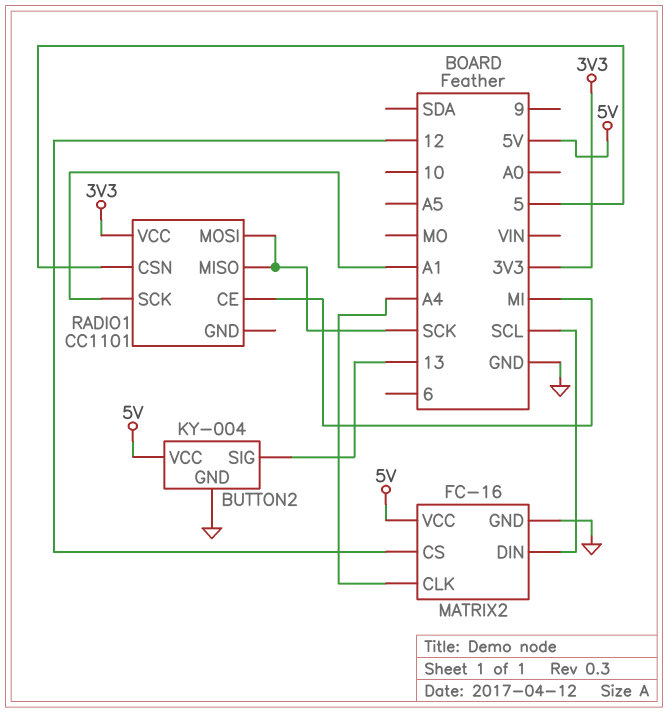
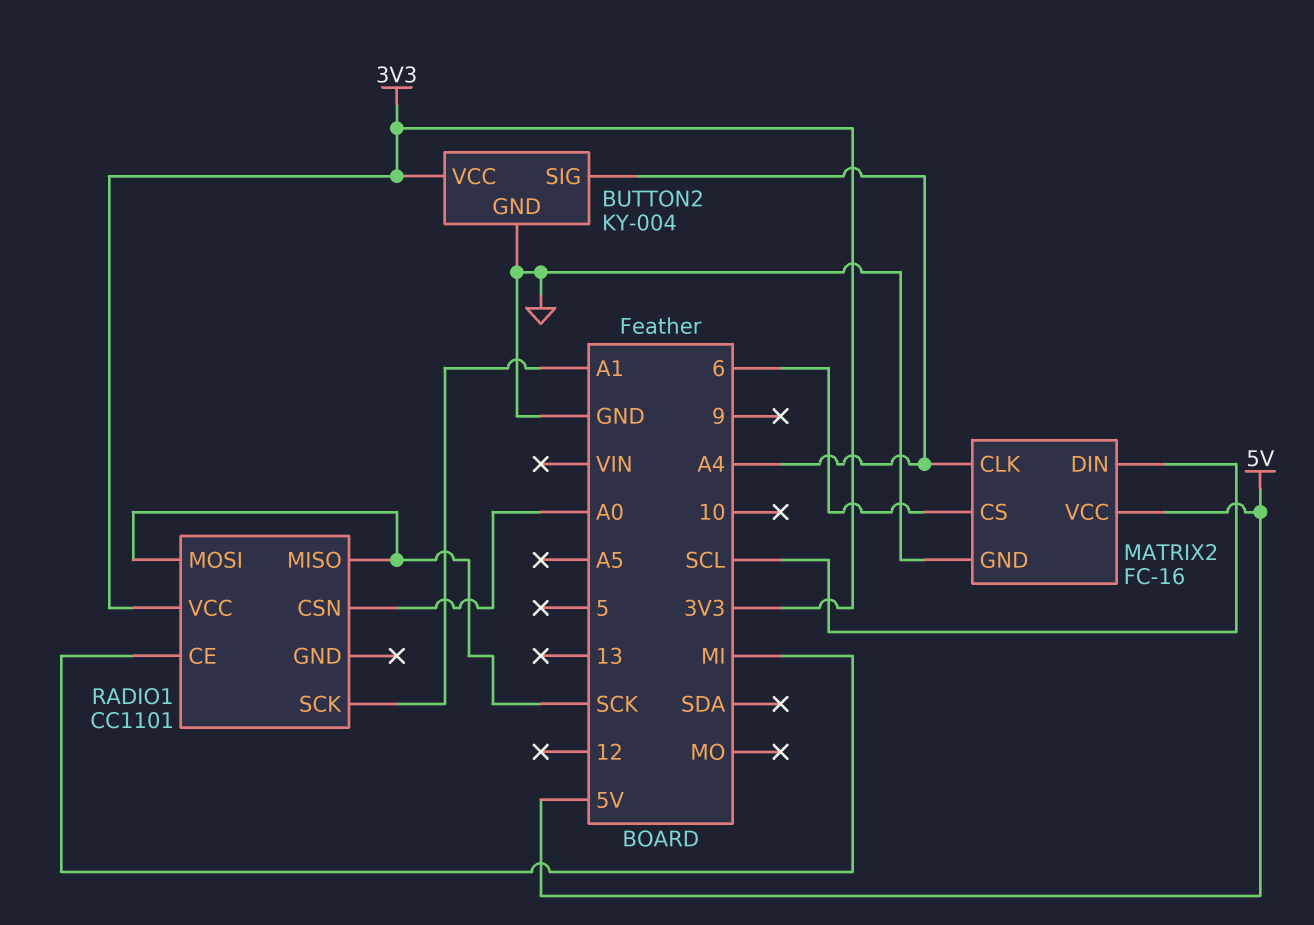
BUTTON2 pin SIG: 13 -> A4
BUTTON2 pin VCC: 5V -> 3V3
MATRIX2 pin CS: 12 -> 6
RADIO1 pin CSN: 5 -> A0

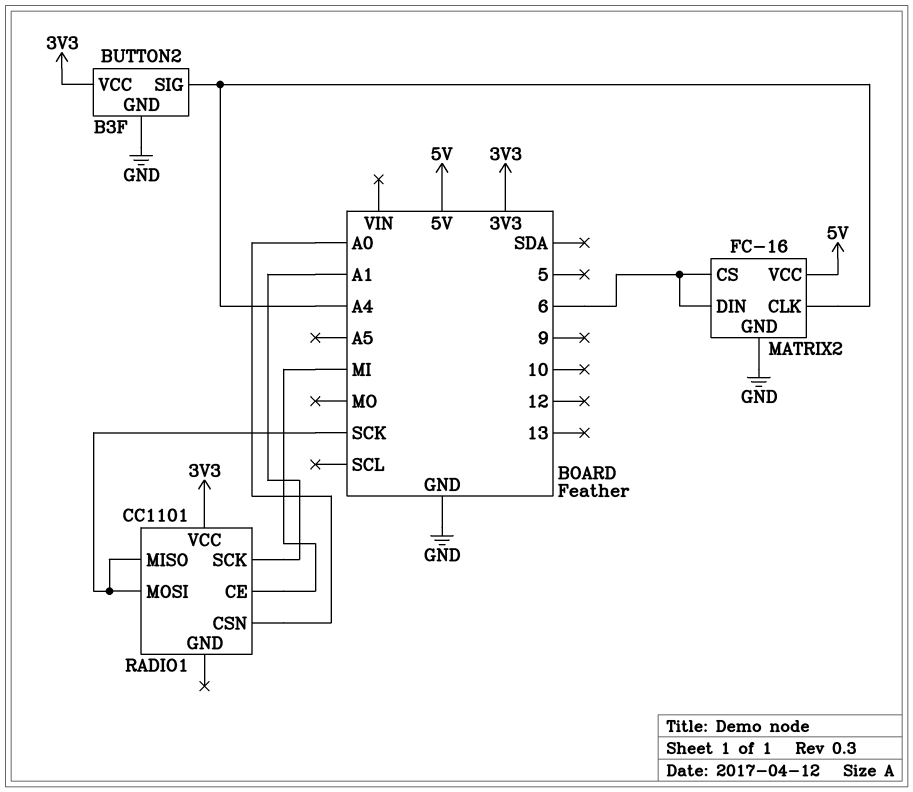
BUTTON2: KY-004 -> B3F
MATRIX2 pin DIN: SCL -> 6

